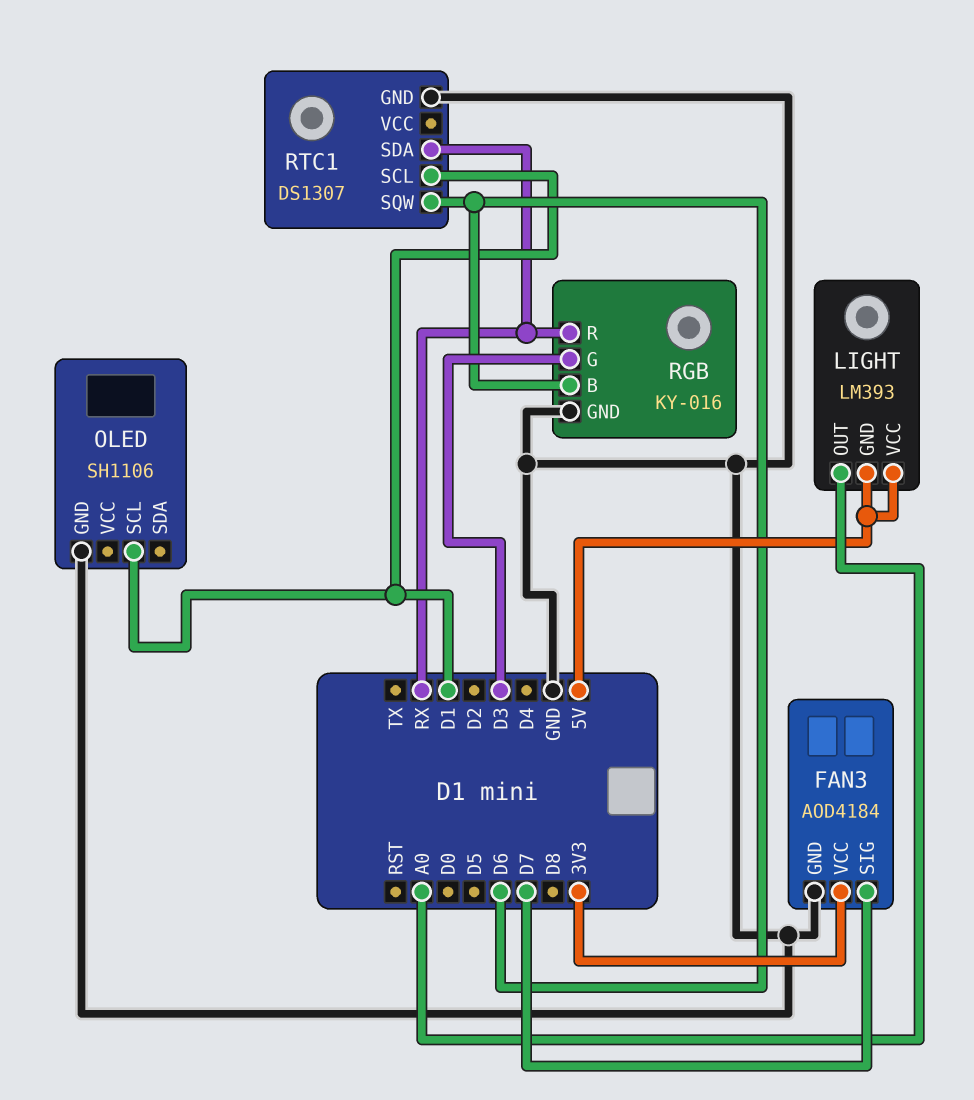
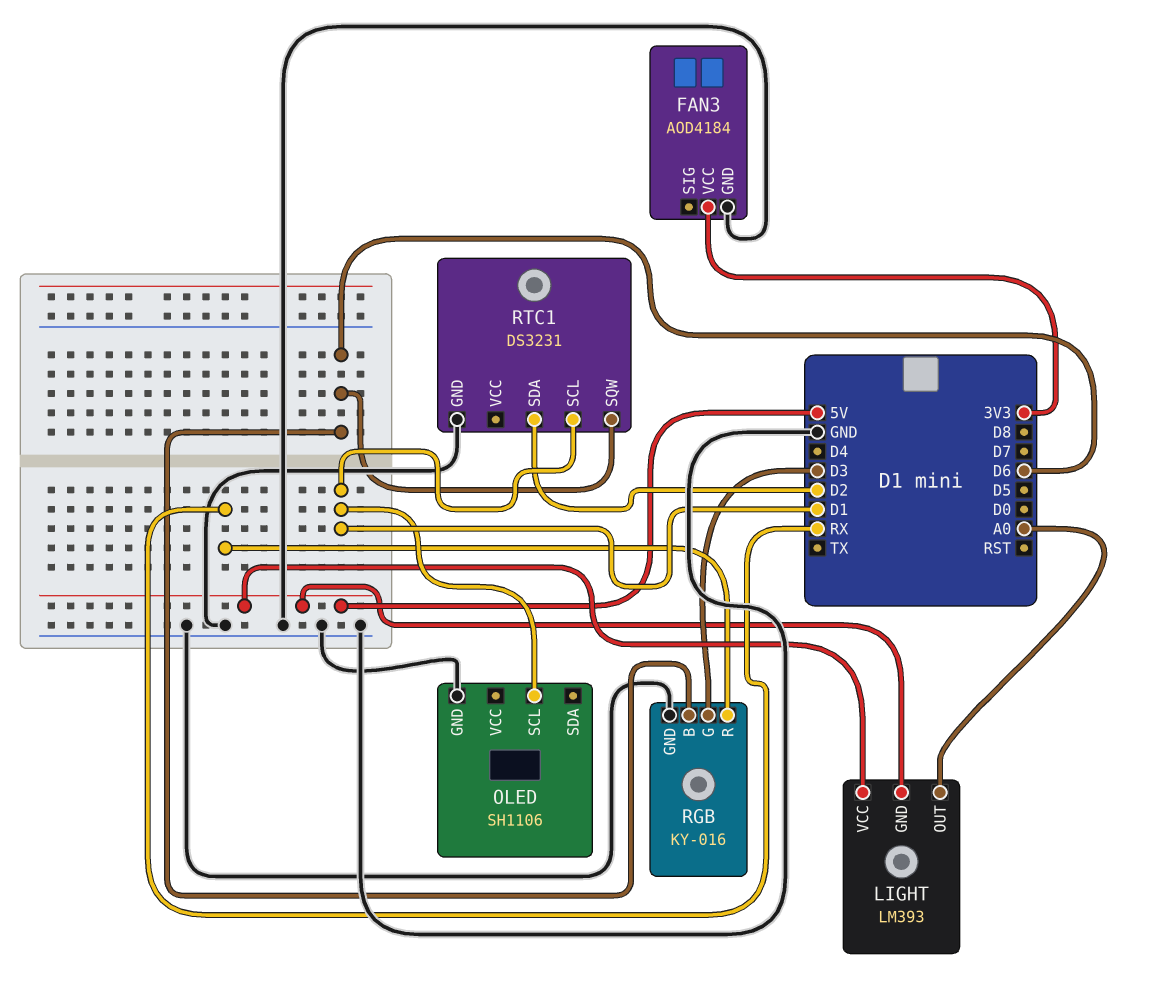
FAN3 pin SIG: D7 -> none
RTC1: DS1307 -> DS3231
RTC1 pin SDA: RX -> D2

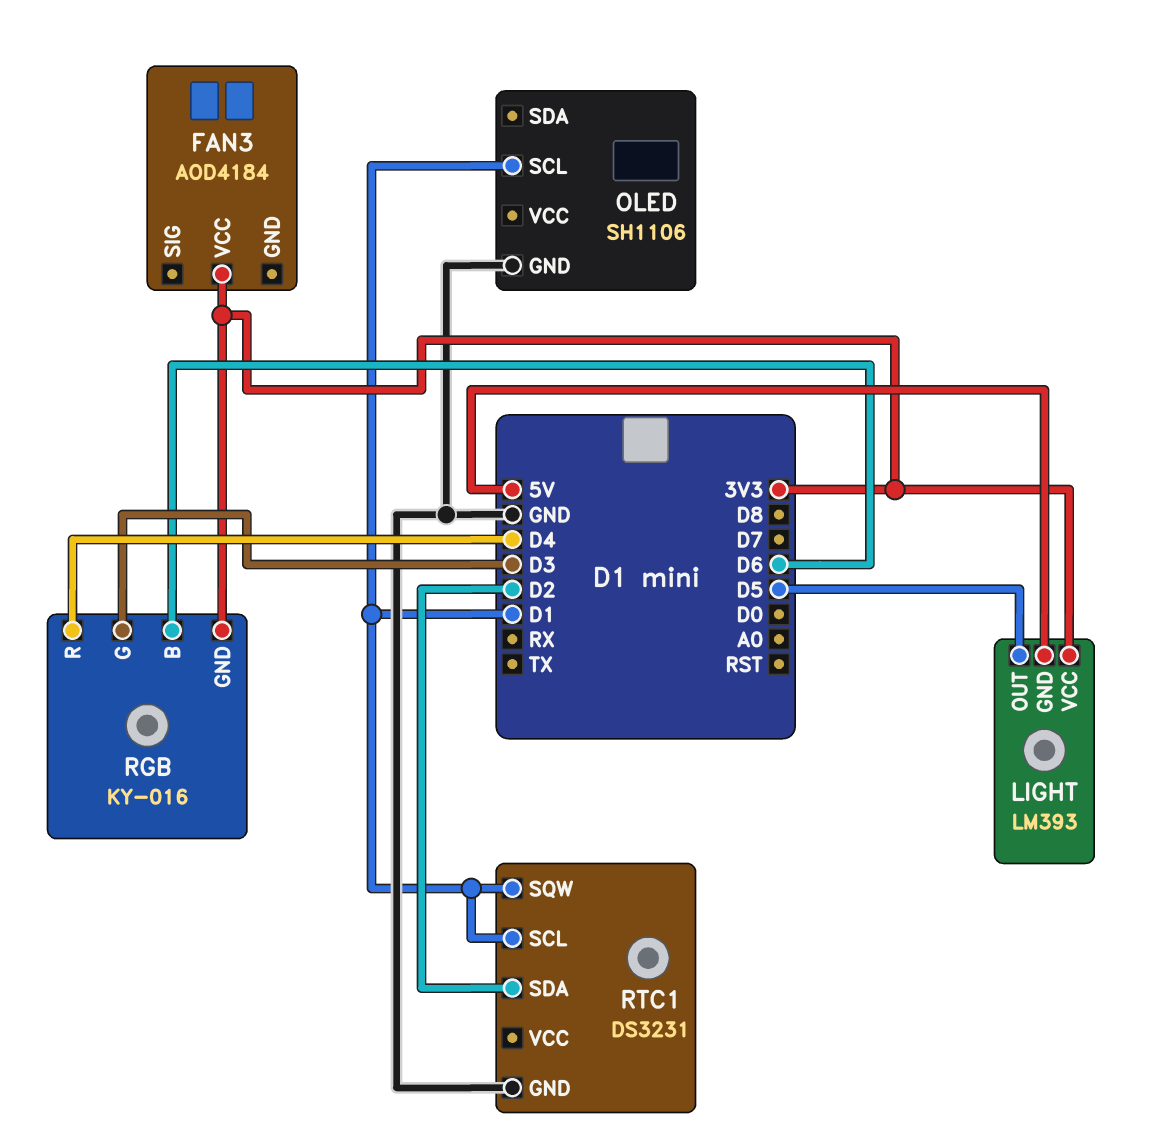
FAN3 pin GND: GND -> none
LIGHT pin OUT: A0 -> D5
LIGHT pin VCC: 5V -> 3V3
RGB pin GND: GND -> 3V3
RGB pin R: RX -> D4
RTC1 pin SQW: D6 -> D1

